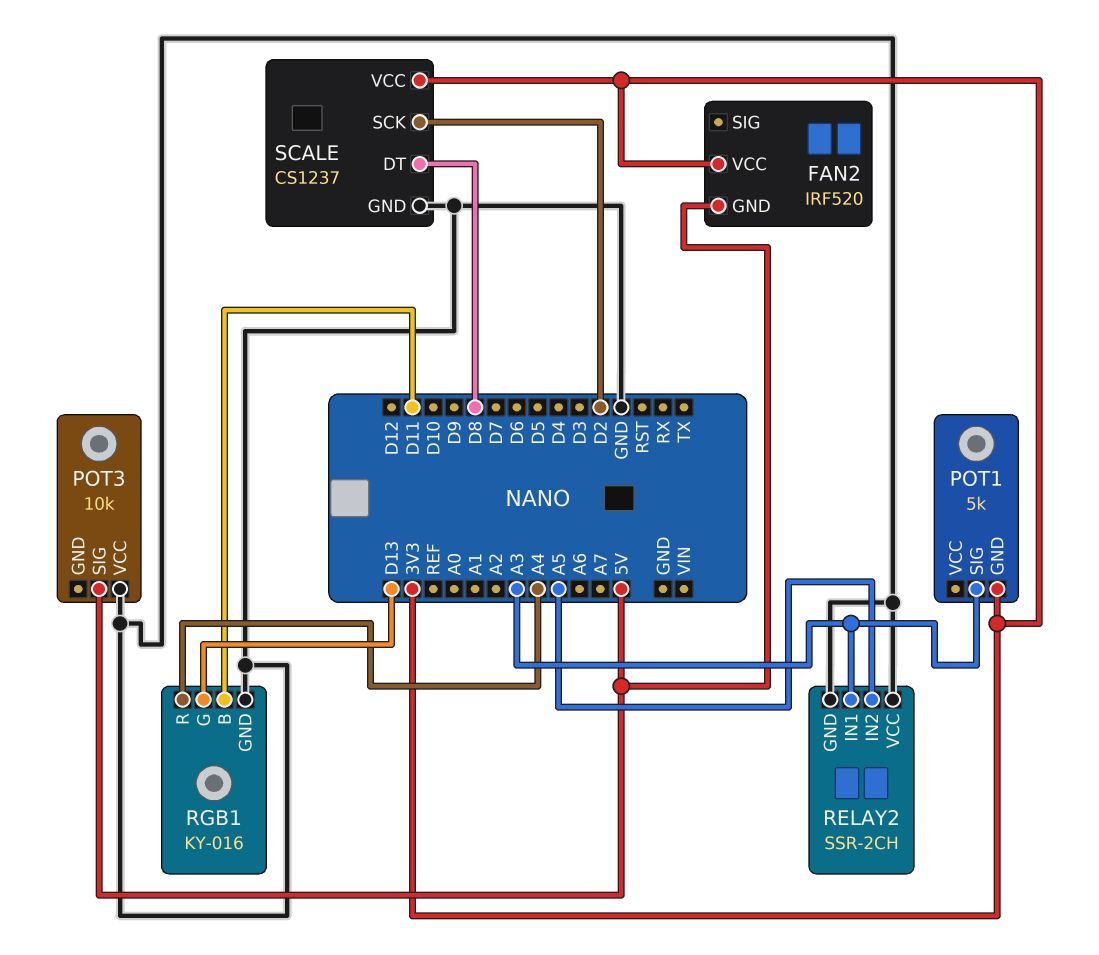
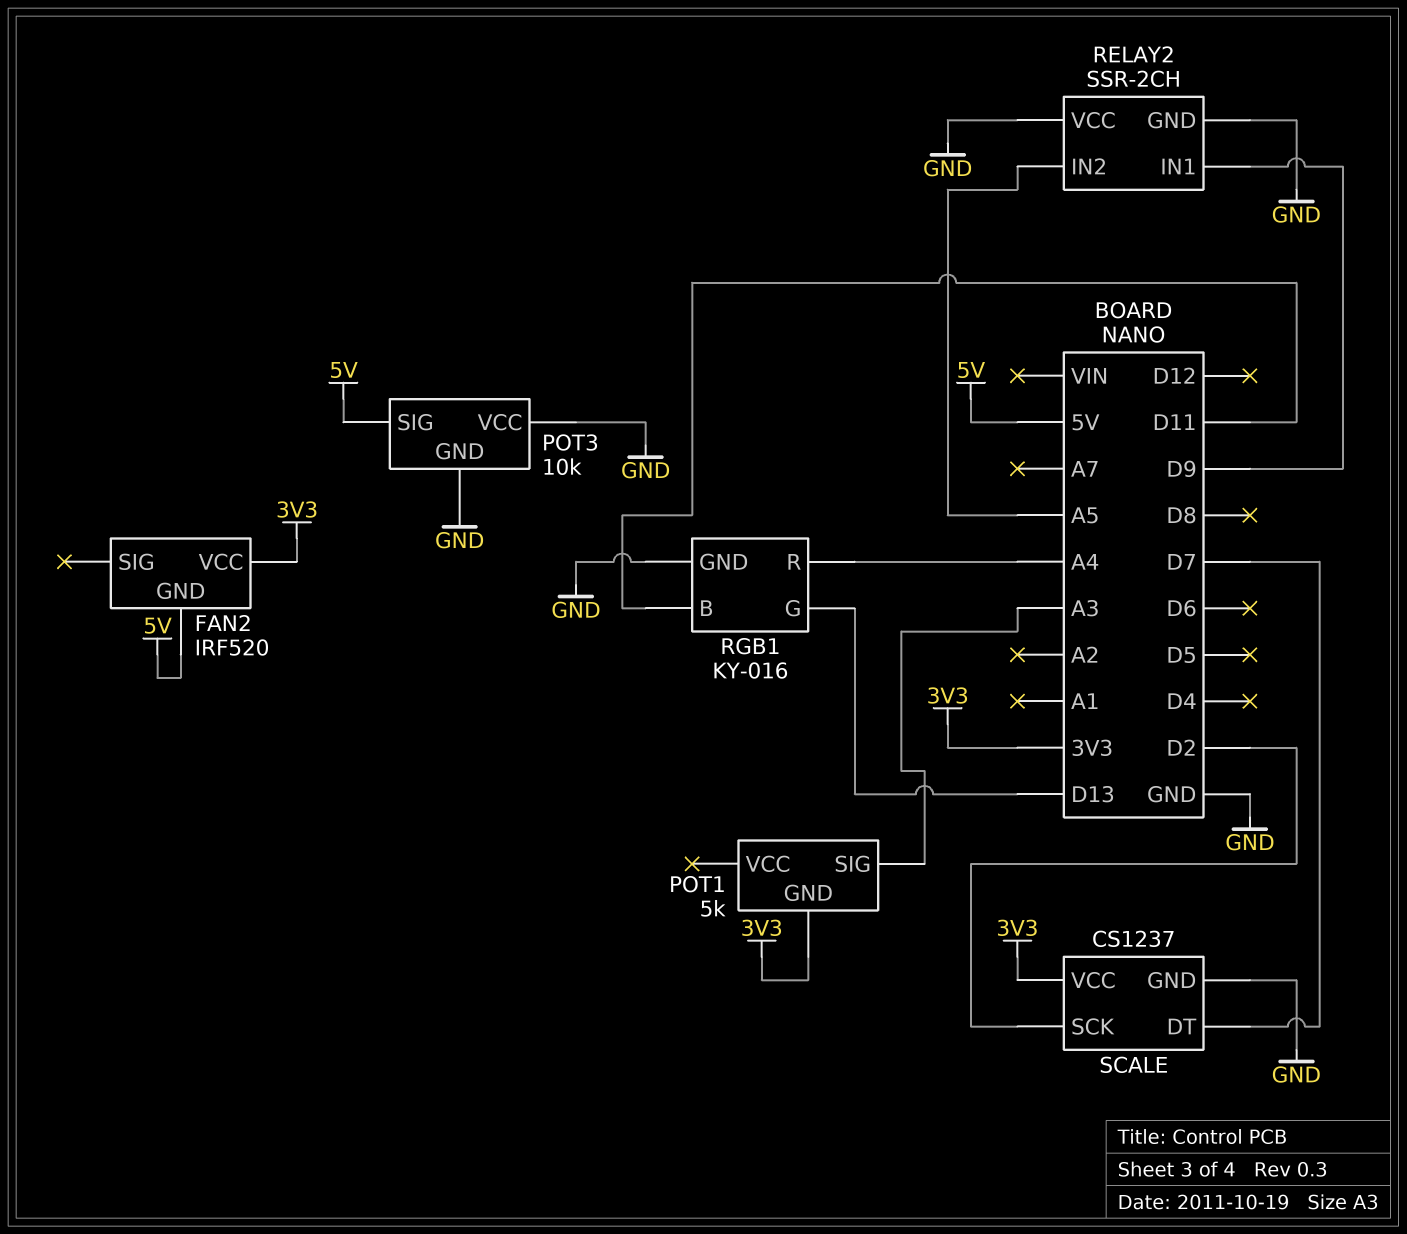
POT3 pin GND: none -> GND
RELAY2 pin IN1: A3 -> D9
SCALE pin DT: D8 -> D7

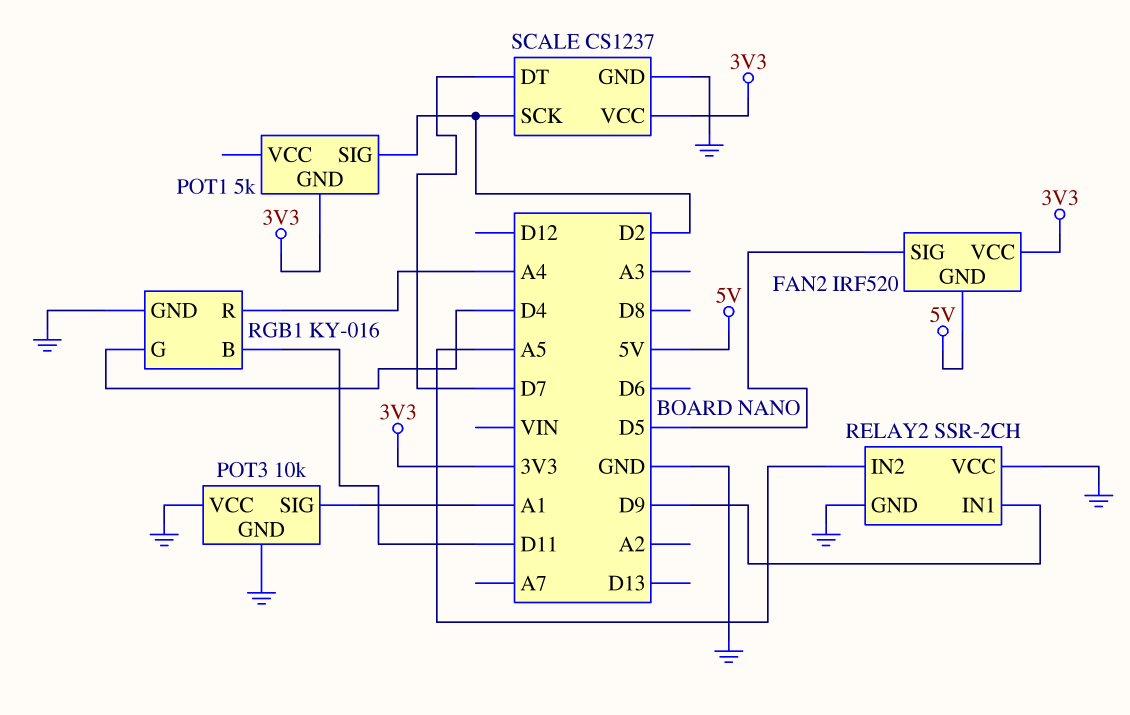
FAN2 pin SIG: none -> D5
POT1 pin SIG: A3 -> D2
POT3 pin SIG: 5V -> A1
RGB1 pin G: D13 -> D4

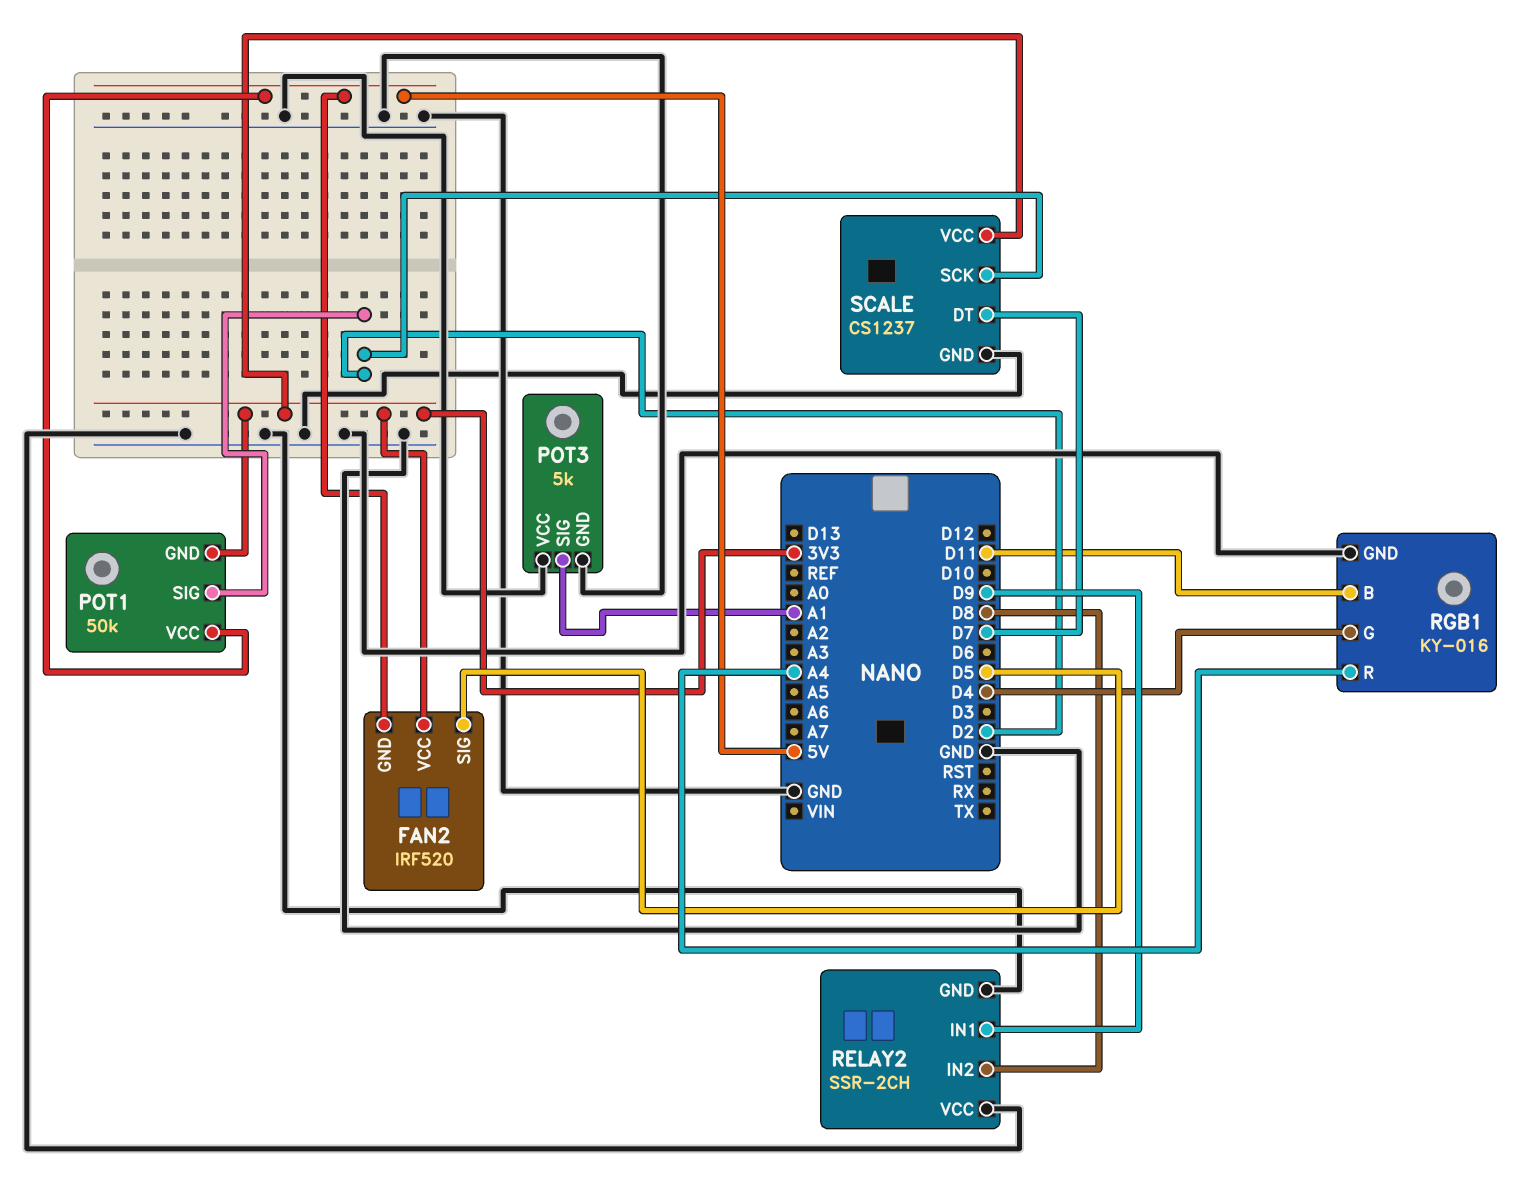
POT1: 5k -> 50k
POT1 pin VCC: none -> 5V
POT3: 10k -> 5k
RELAY2 pin IN2: A5 -> D8

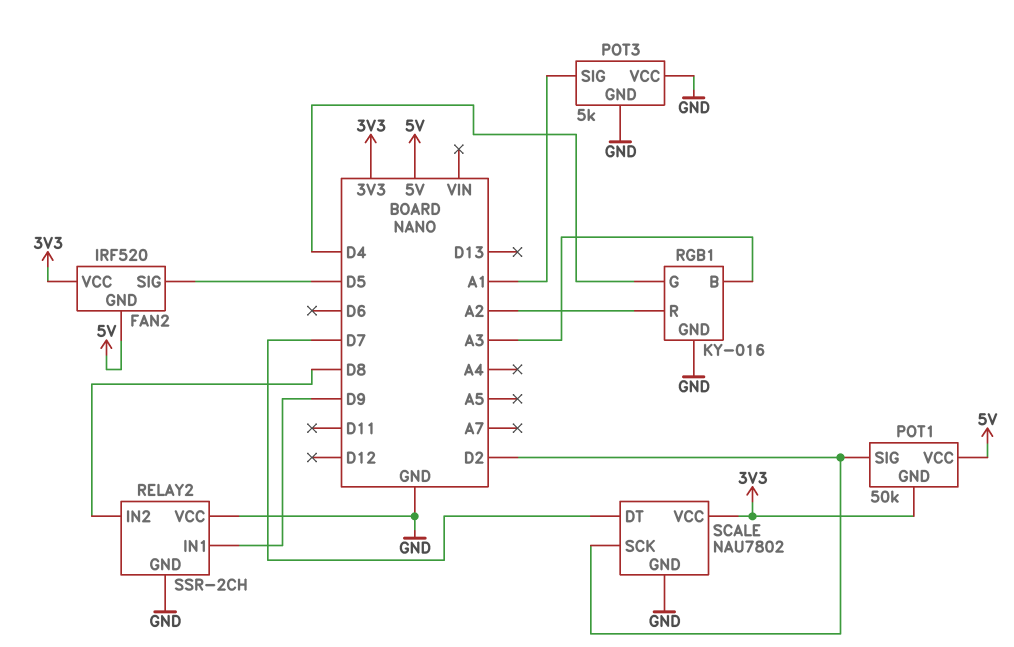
RGB1 pin B: D11 -> A3
RGB1 pin R: A4 -> A2
SCALE: CS1237 -> NAU7802

